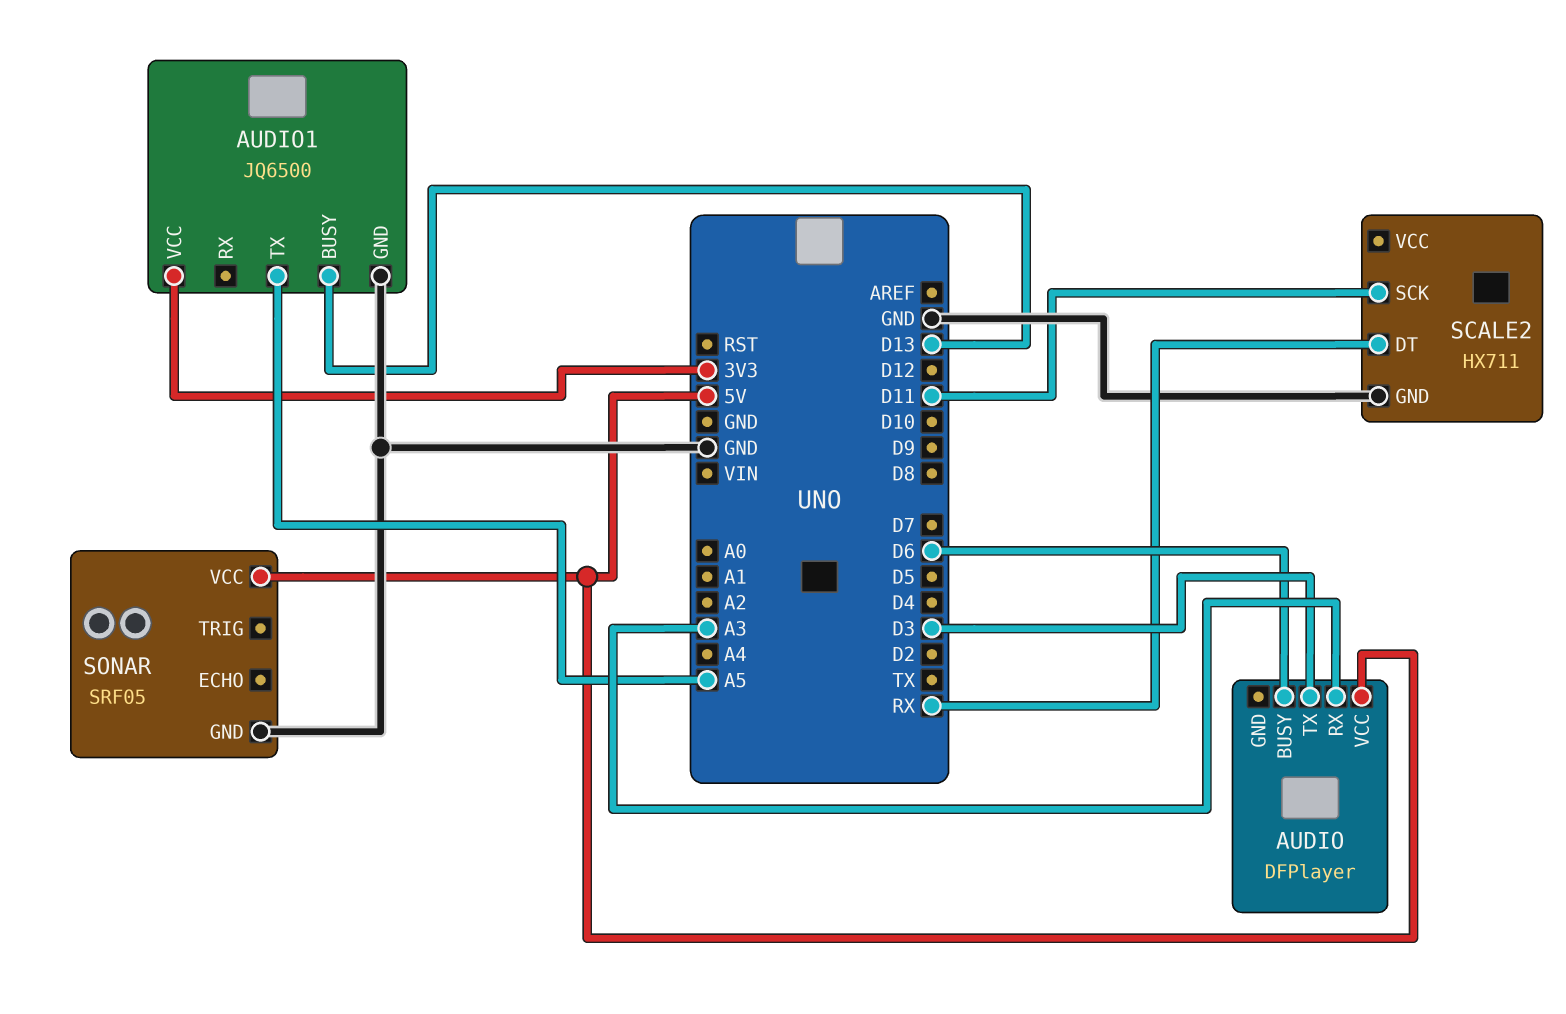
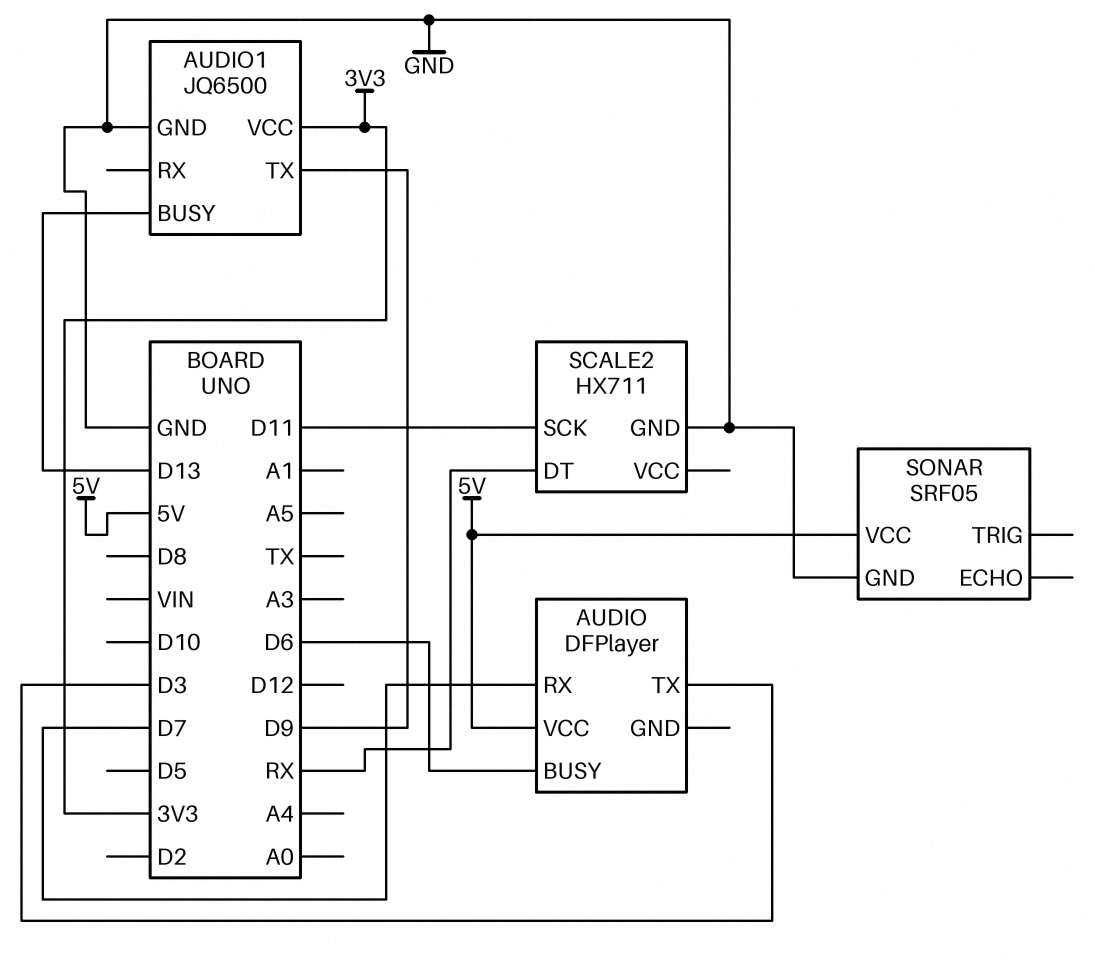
AUDIO pin RX: A3 -> D7
AUDIO1 pin TX: A5 -> D9

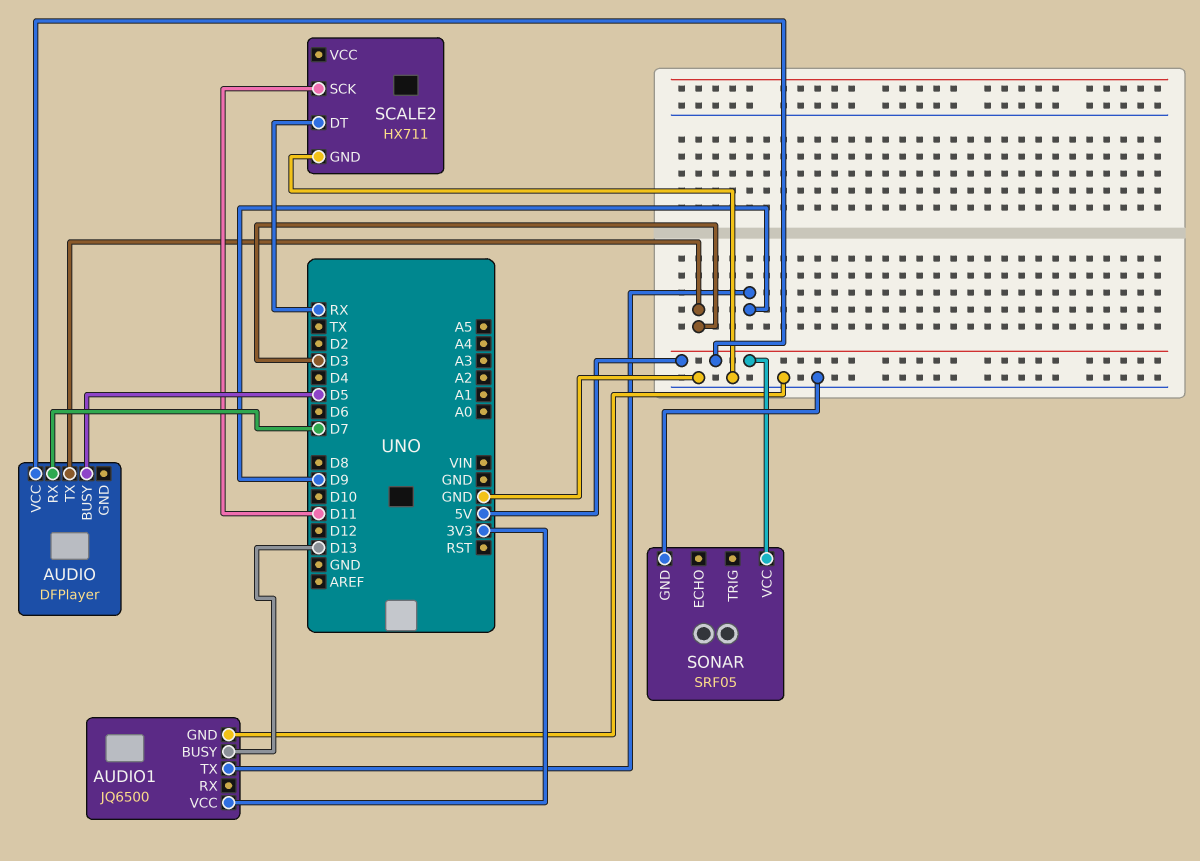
AUDIO pin BUSY: D6 -> D5

